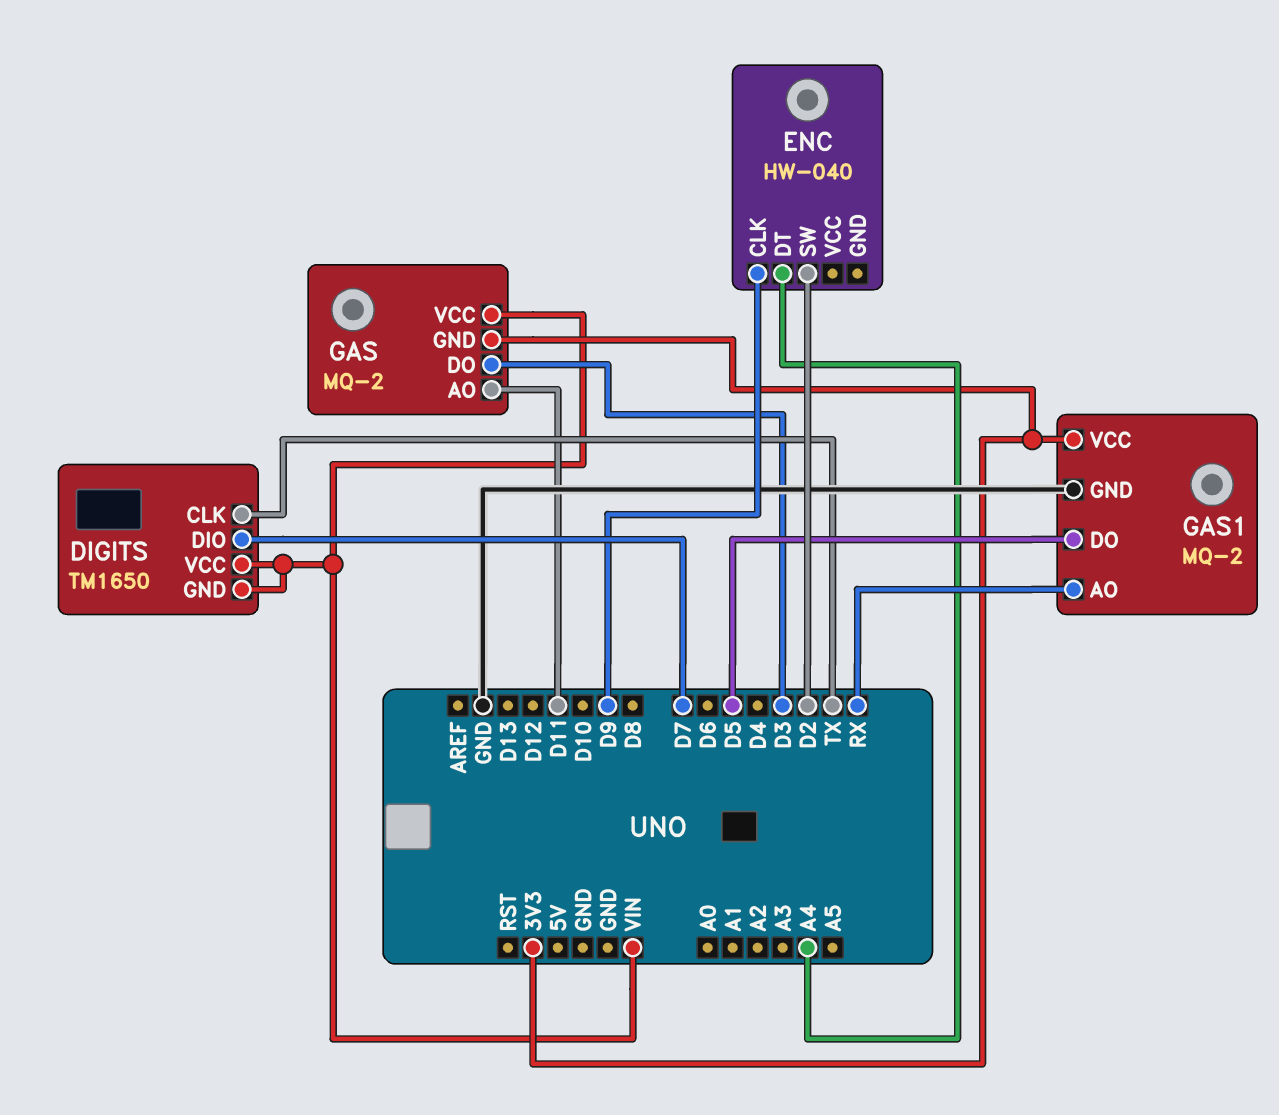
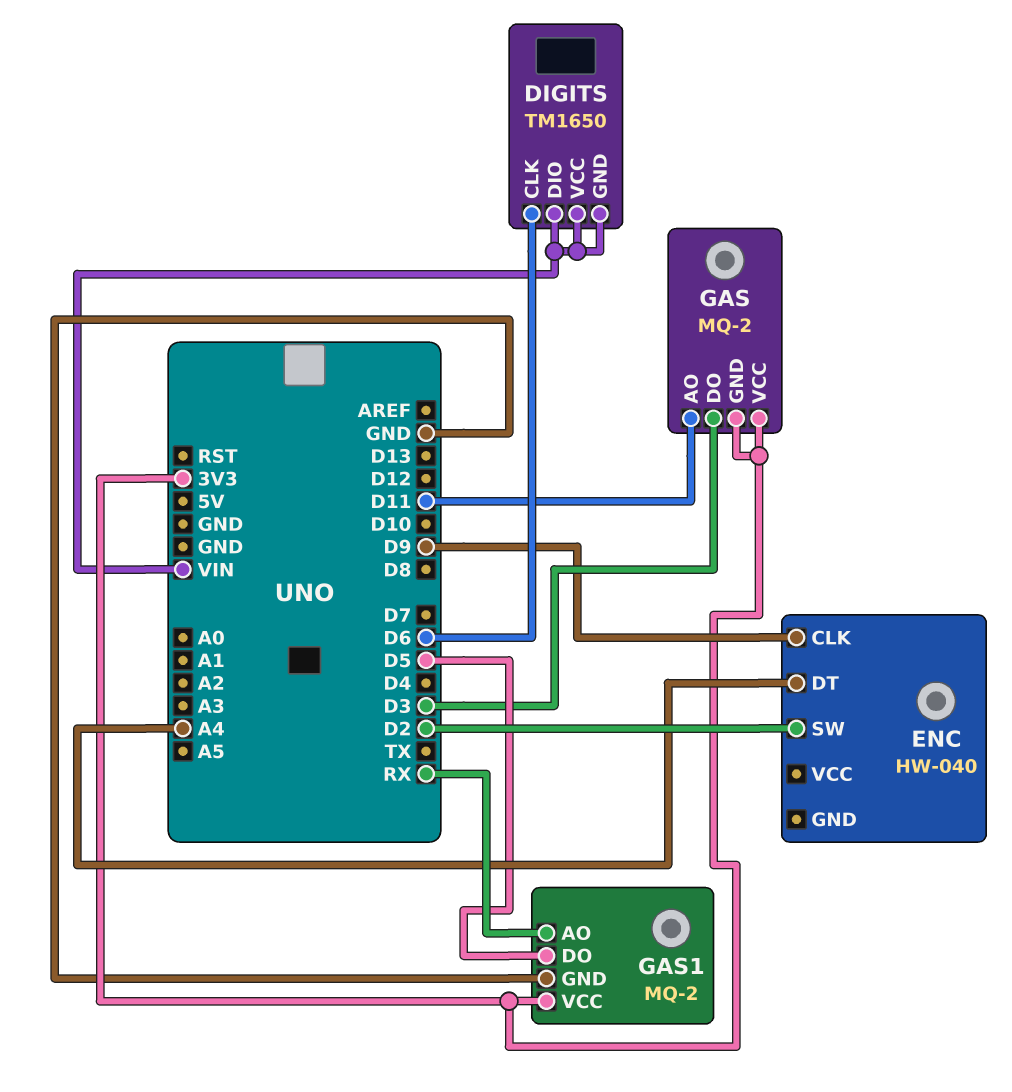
DIGITS pin CLK: TX -> D6
DIGITS pin DIO: D7 -> VIN
GAS pin VCC: VIN -> 3V3

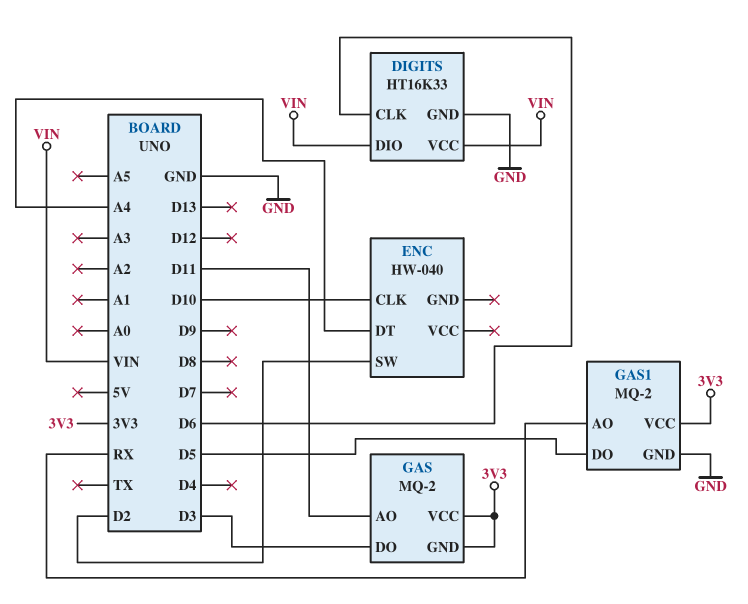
DIGITS: TM1650 -> HT16K33
DIGITS pin GND: VIN -> GND
ENC pin CLK: D9 -> D10

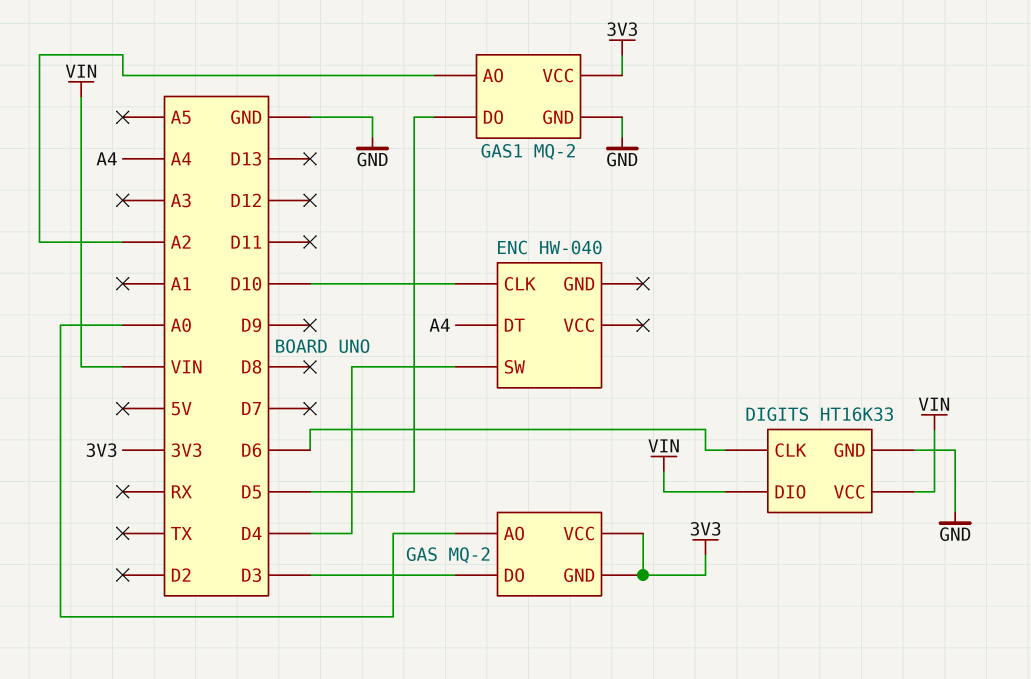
ENC pin SW: D2 -> D4
GAS pin AO: D11 -> A0
GAS1 pin AO: RX -> A2

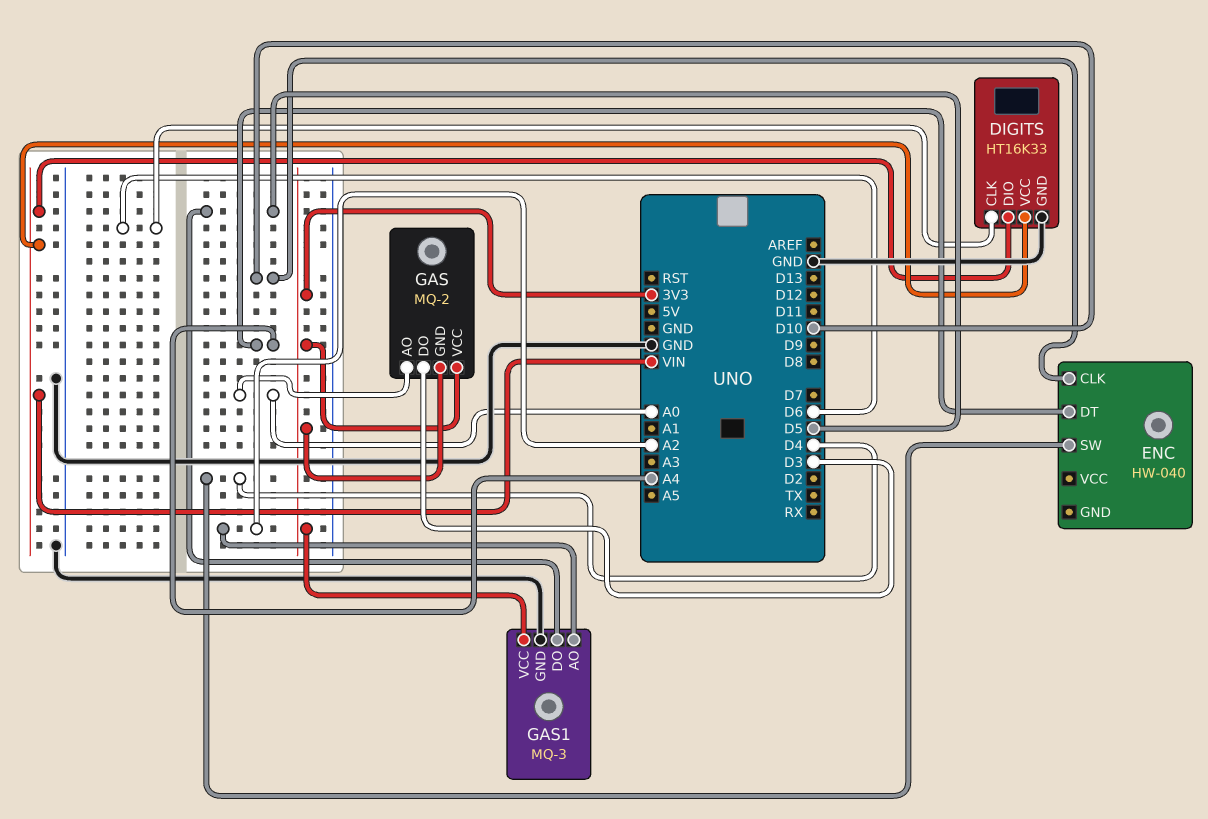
GAS1: MQ-2 -> MQ-3

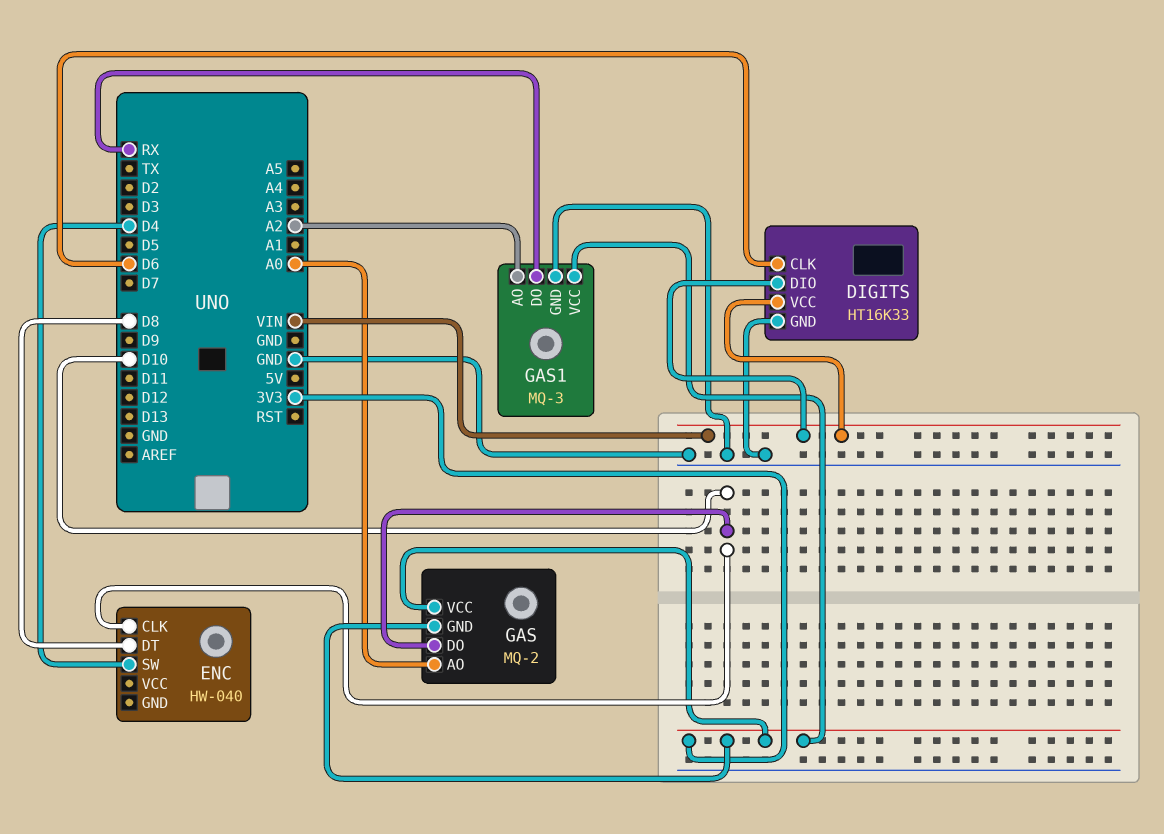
ENC pin DT: A4 -> D8
GAS pin DO: D3 -> D10
GAS1 pin DO: D5 -> RX

